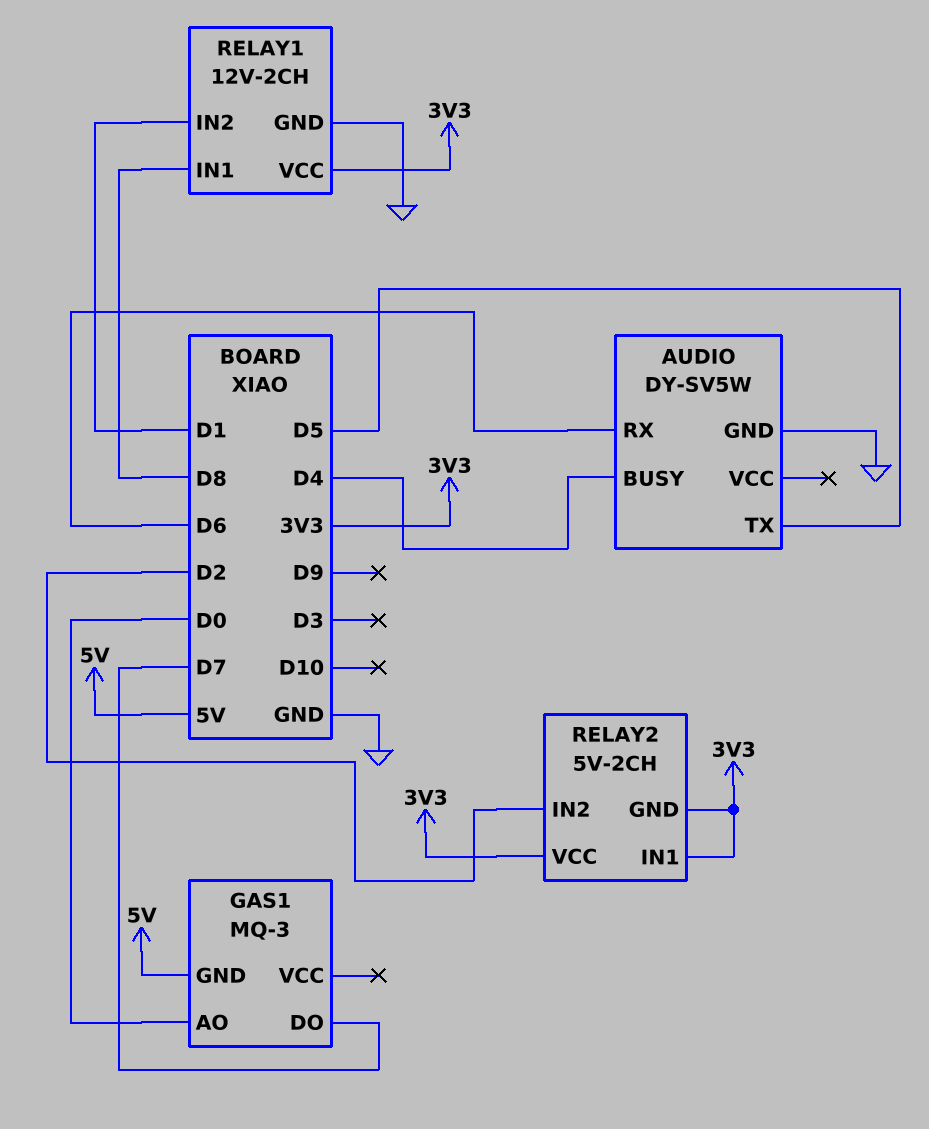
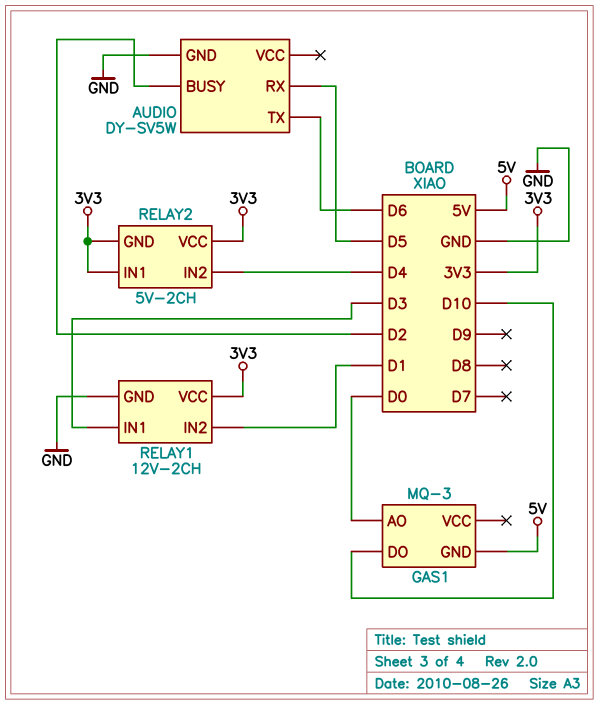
AUDIO pin BUSY: D4 -> D2
AUDIO pin RX: D6 -> D5
AUDIO pin TX: D5 -> D6
GAS1 pin DO: D7 -> D10
RELAY1 pin IN1: D8 -> D3
RELAY2 pin IN2: D2 -> D4

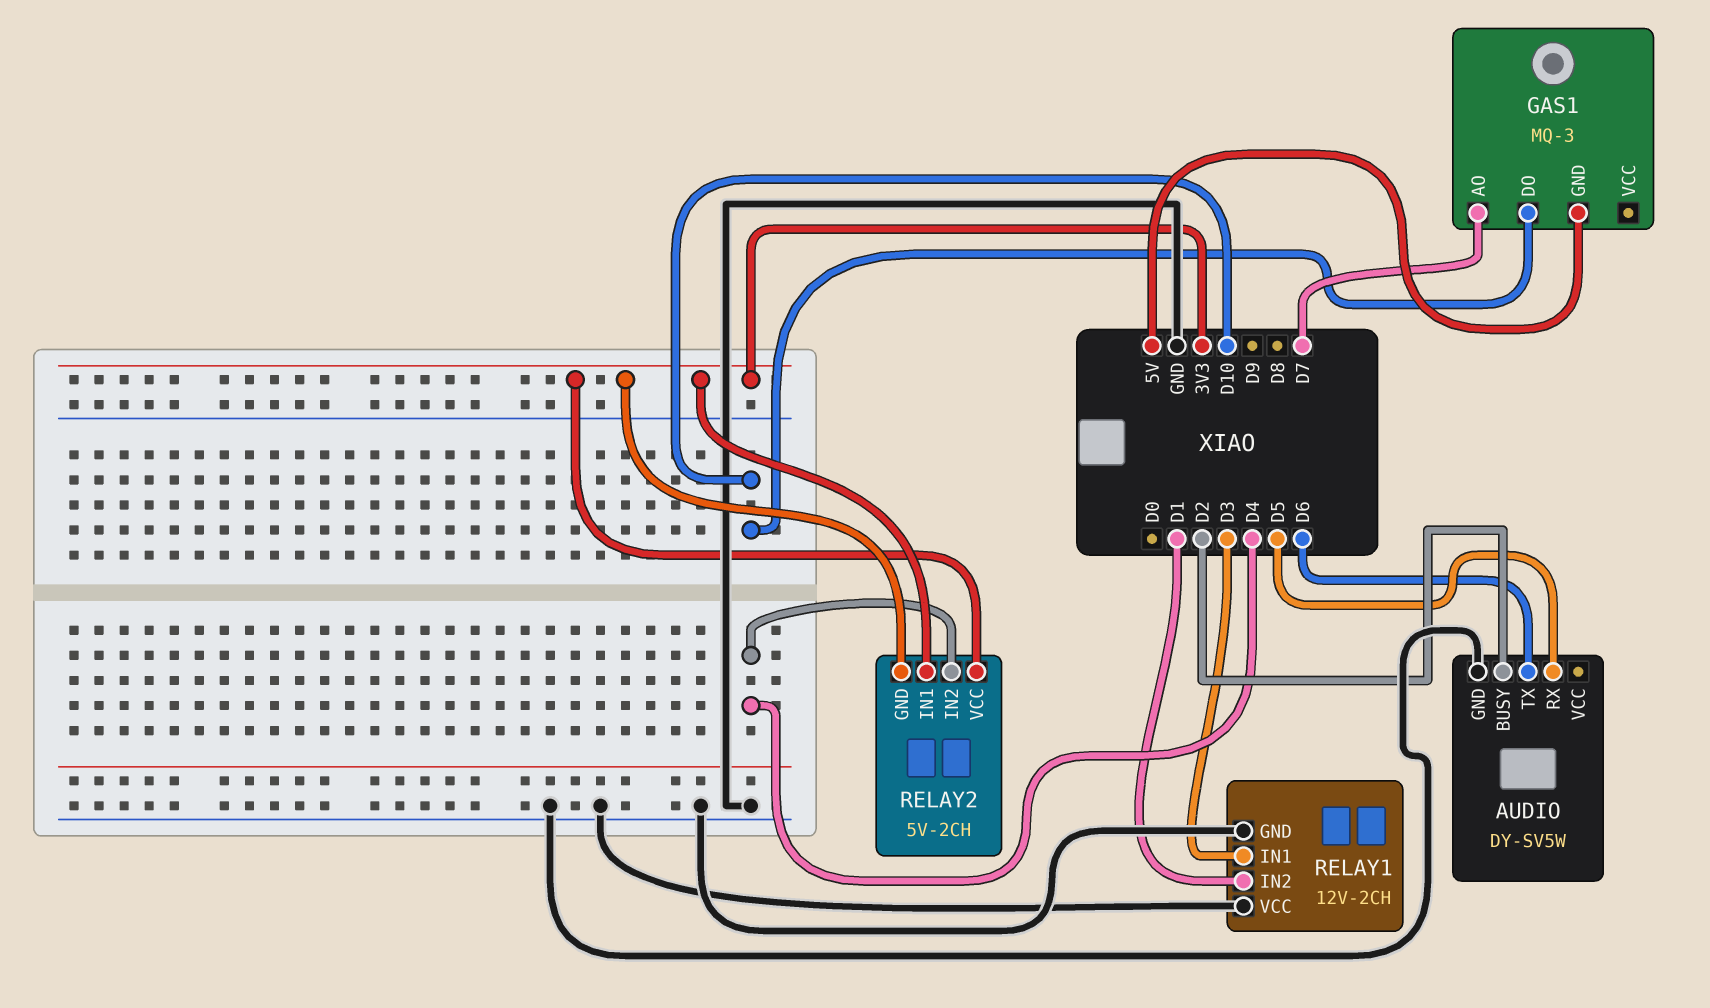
GAS1 pin AO: D0 -> D7
RELAY1 pin VCC: 3V3 -> GND

